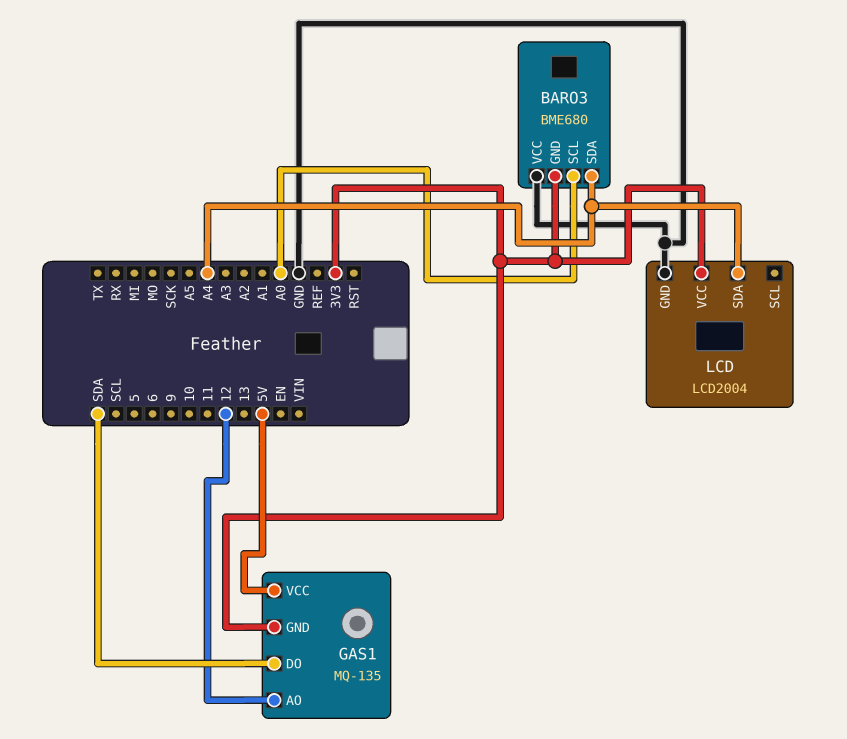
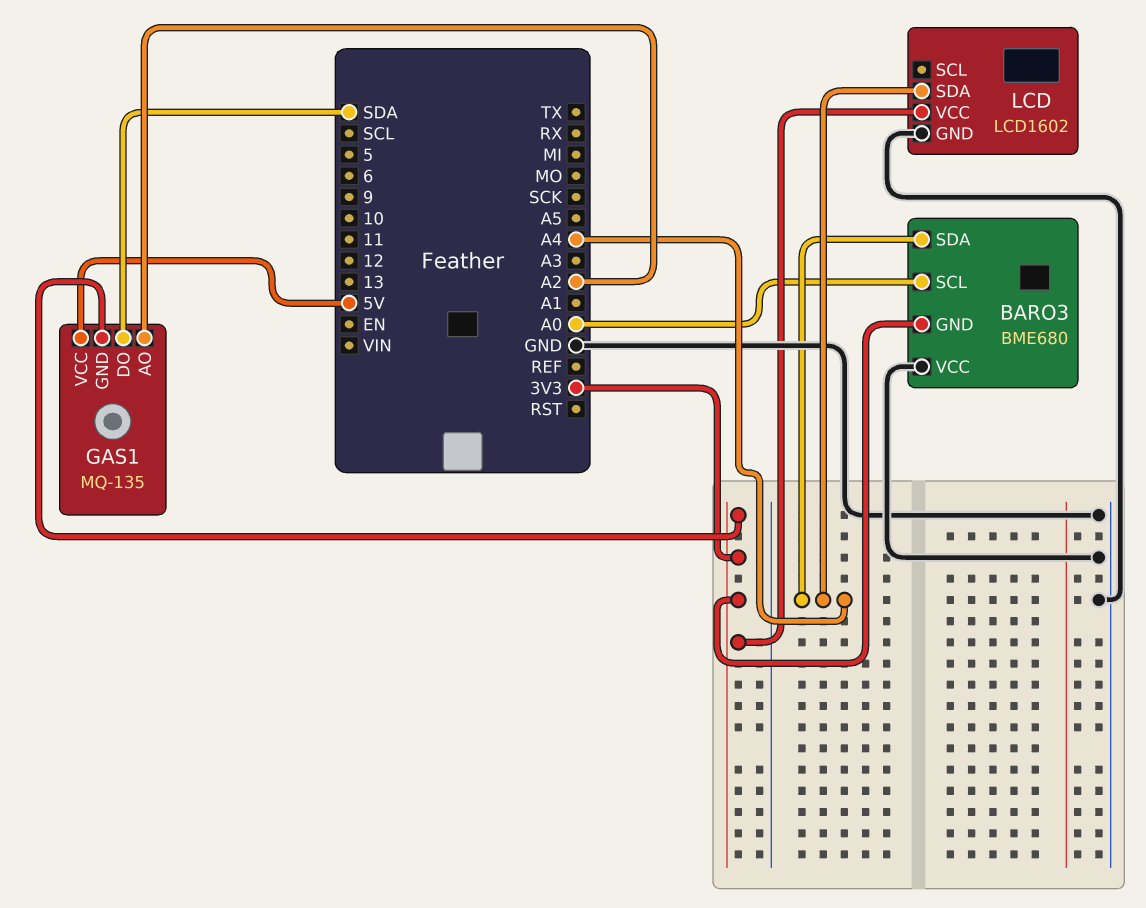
GAS1 pin AO: 12 -> A2
LCD: LCD2004 -> LCD1602

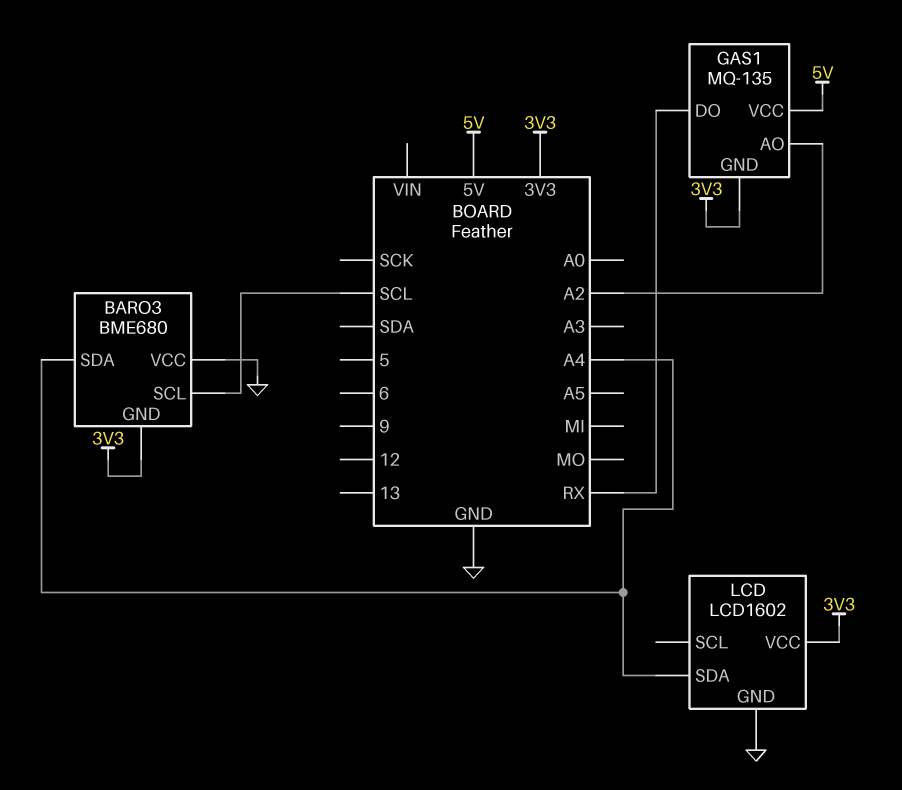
BARO3 pin SCL: A0 -> SCL
GAS1 pin DO: SDA -> RX

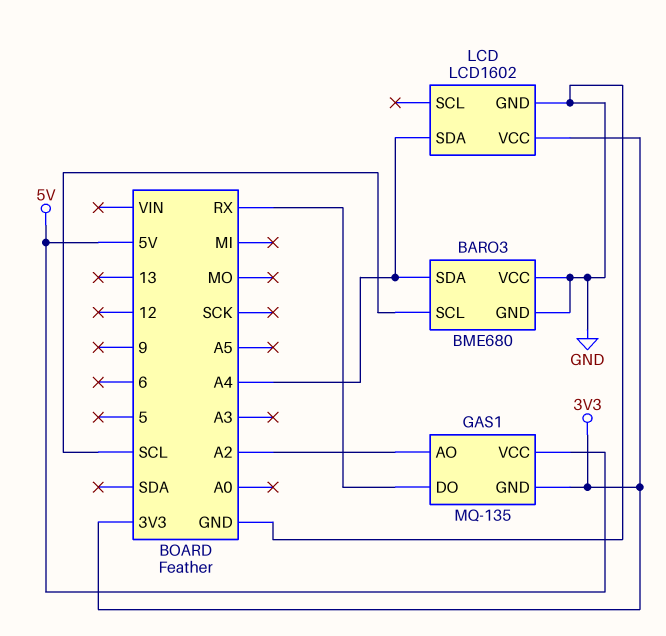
BARO3 pin GND: 3V3 -> GND

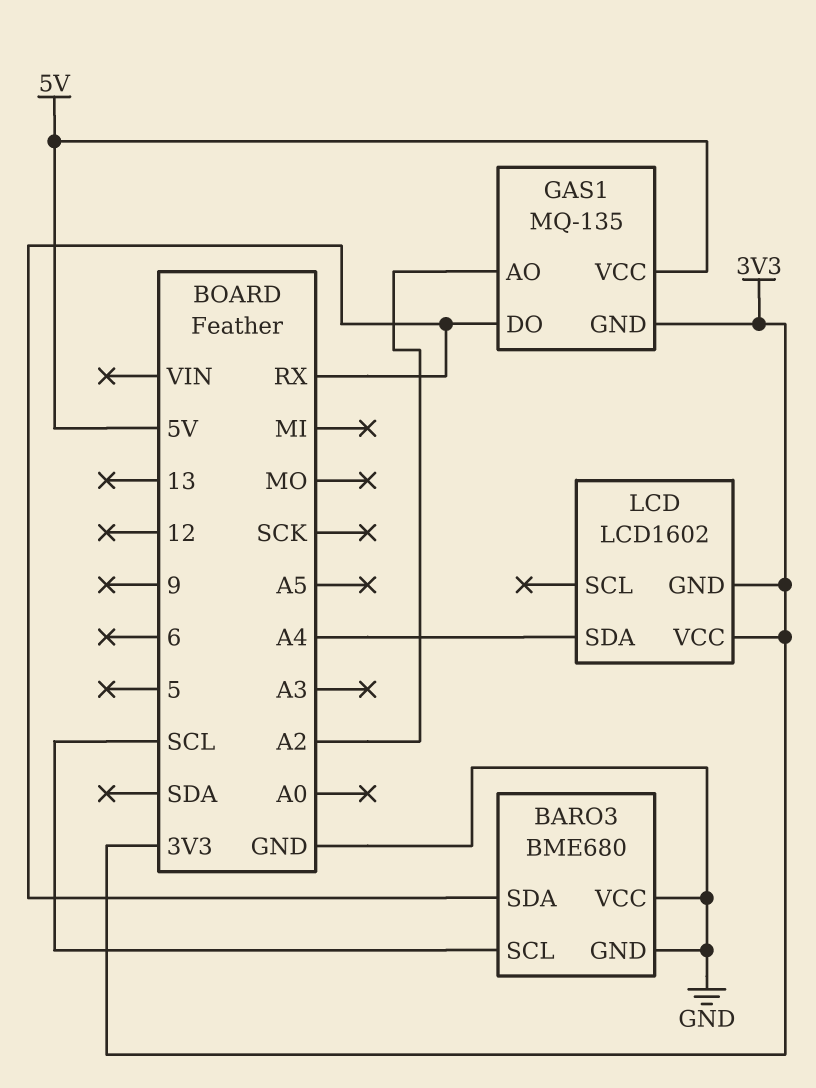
BARO3 pin SDA: A4 -> RX
LCD pin GND: GND -> 3V3

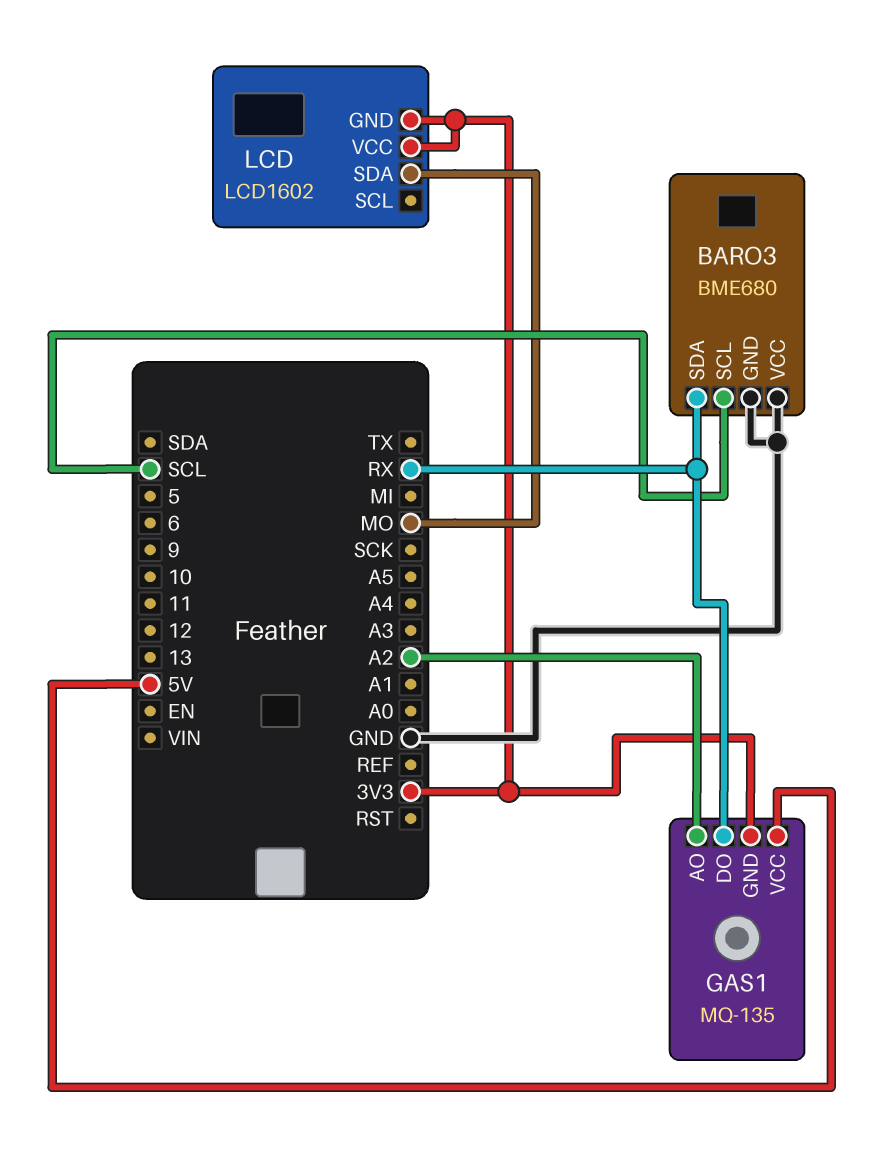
LCD pin SDA: A4 -> MO

